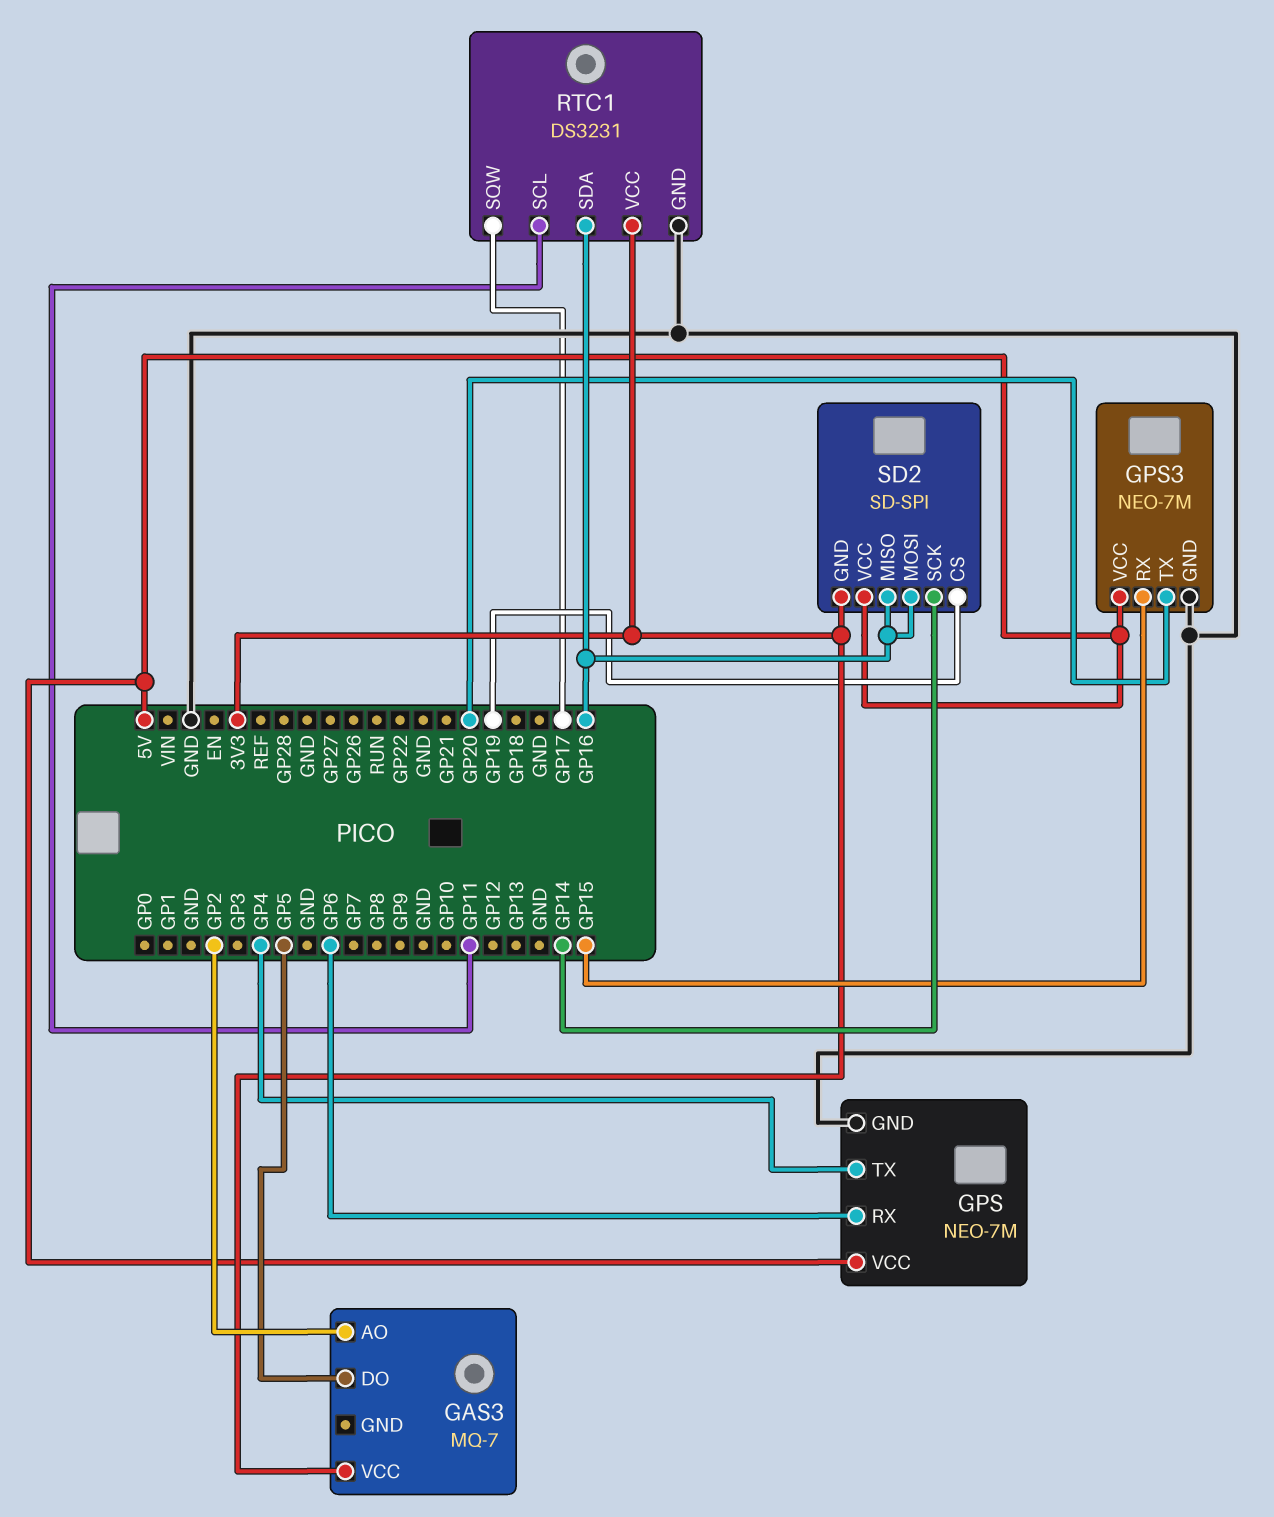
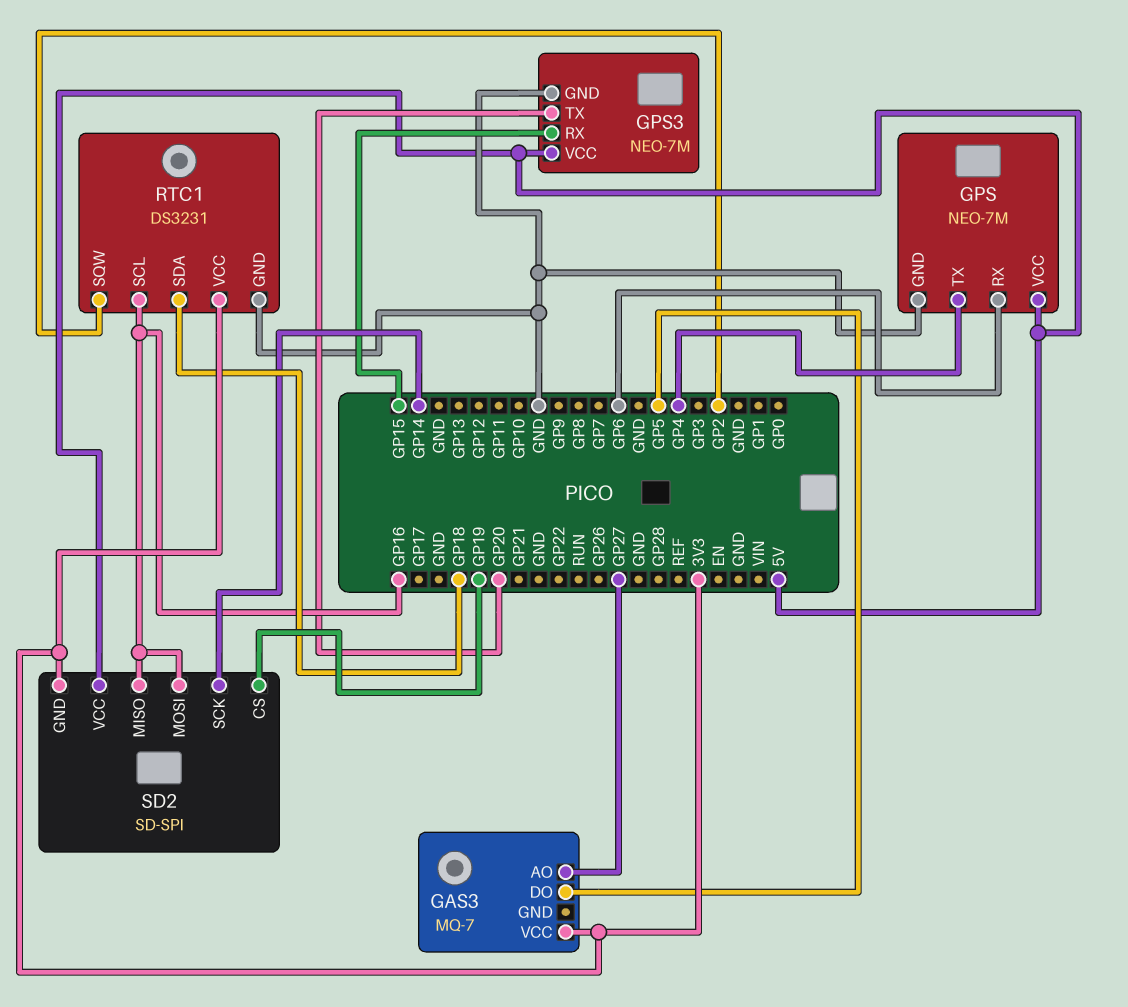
GAS3 pin AO: GP2 -> GP27
RTC1 pin SCL: GP11 -> GP16
RTC1 pin SDA: GP16 -> GP18
RTC1 pin SQW: GP17 -> GP2

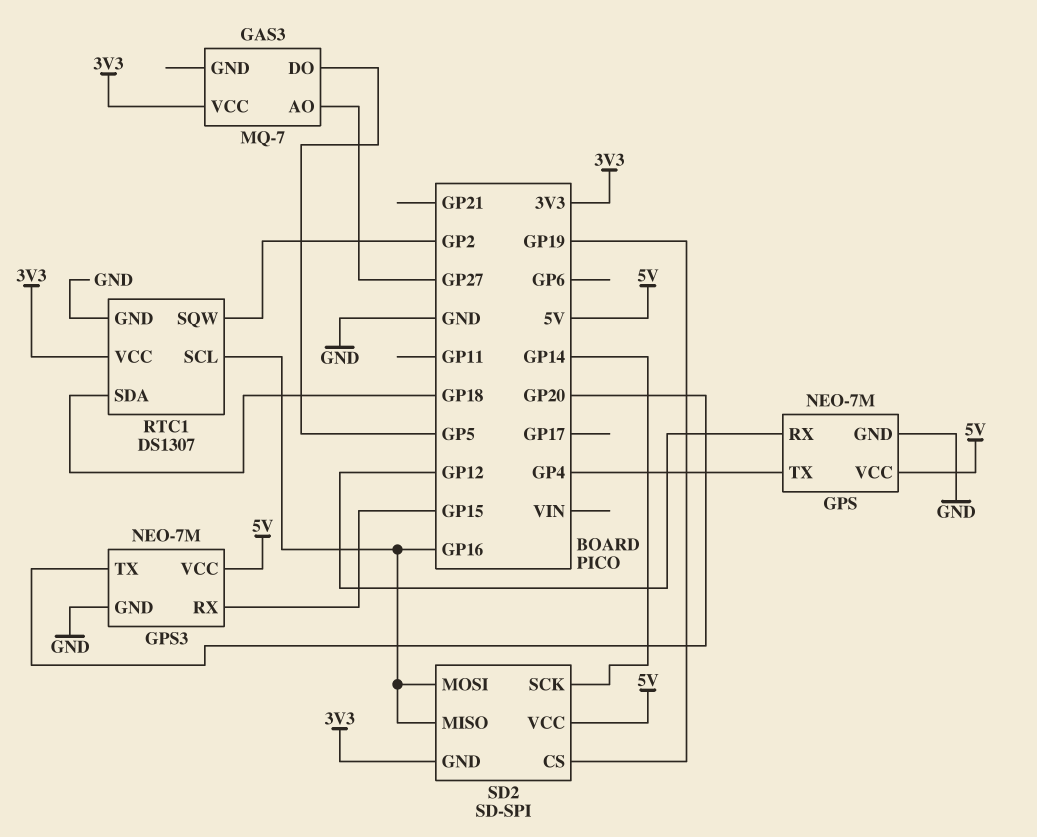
GPS pin RX: GP6 -> GP12
RTC1: DS3231 -> DS1307

